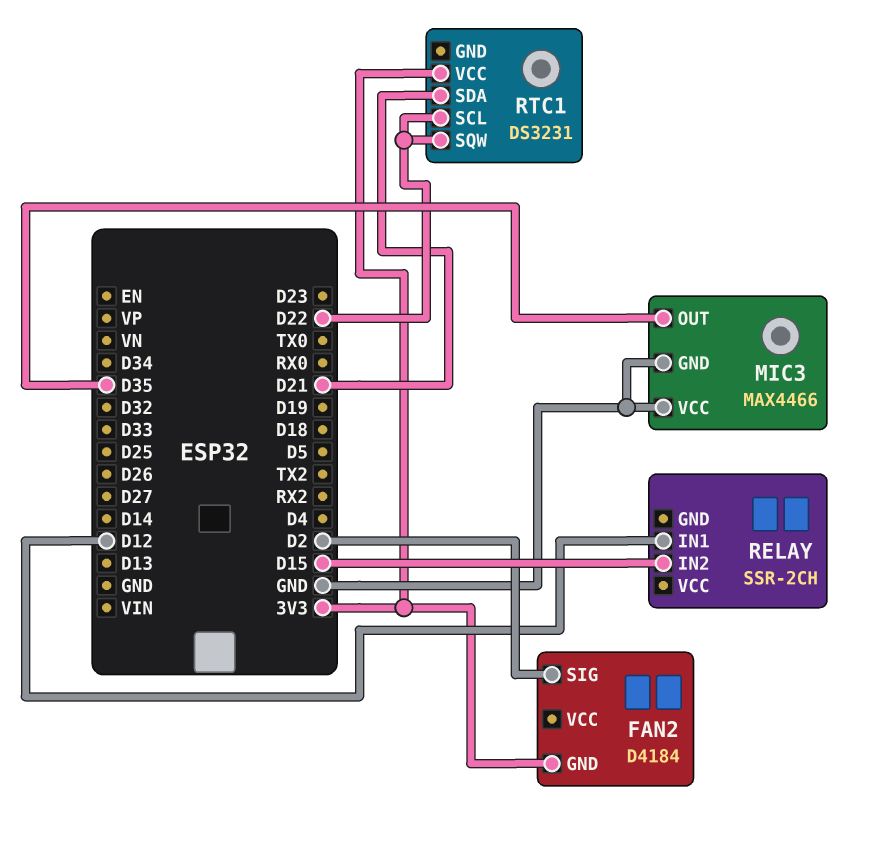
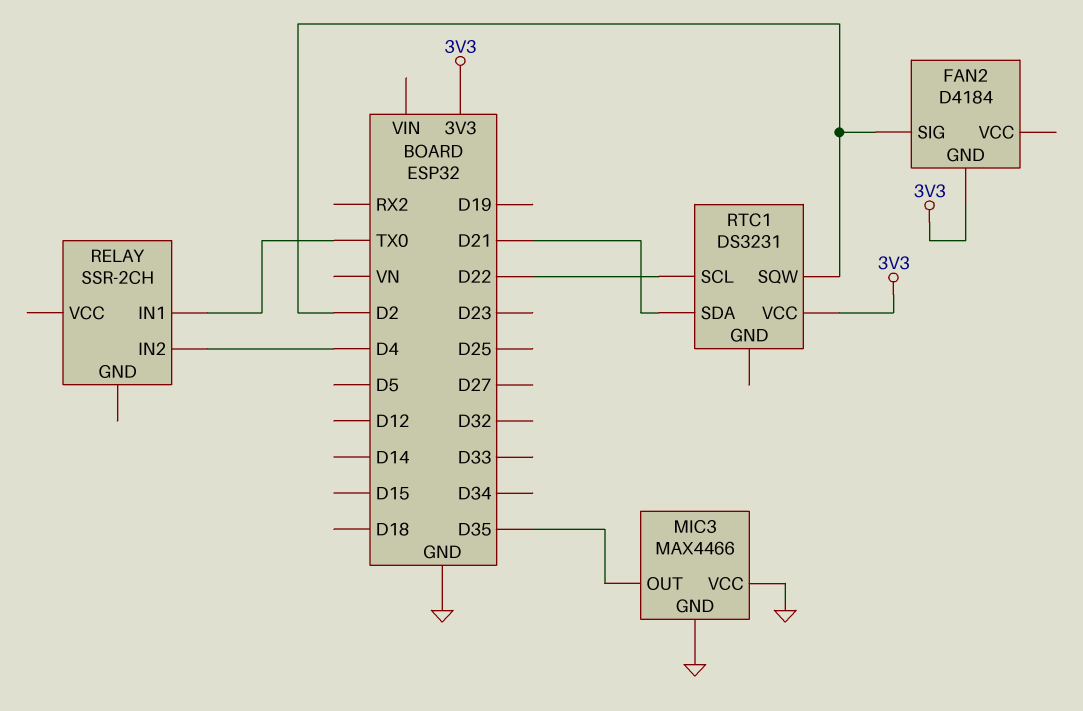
RELAY pin IN1: D12 -> TX0
RELAY pin IN2: D15 -> D4
RTC1 pin SQW: D22 -> D2

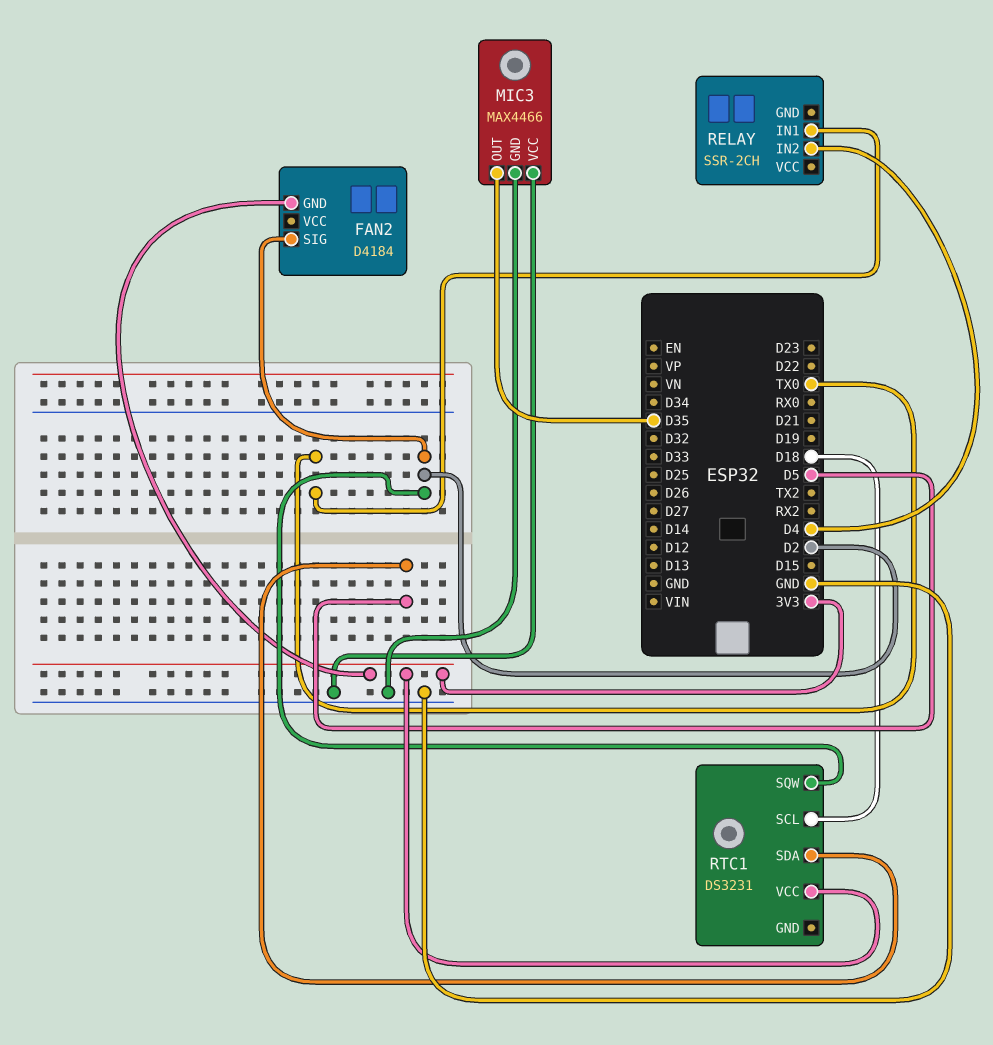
RTC1 pin SCL: D22 -> D18
RTC1 pin SDA: D21 -> D5

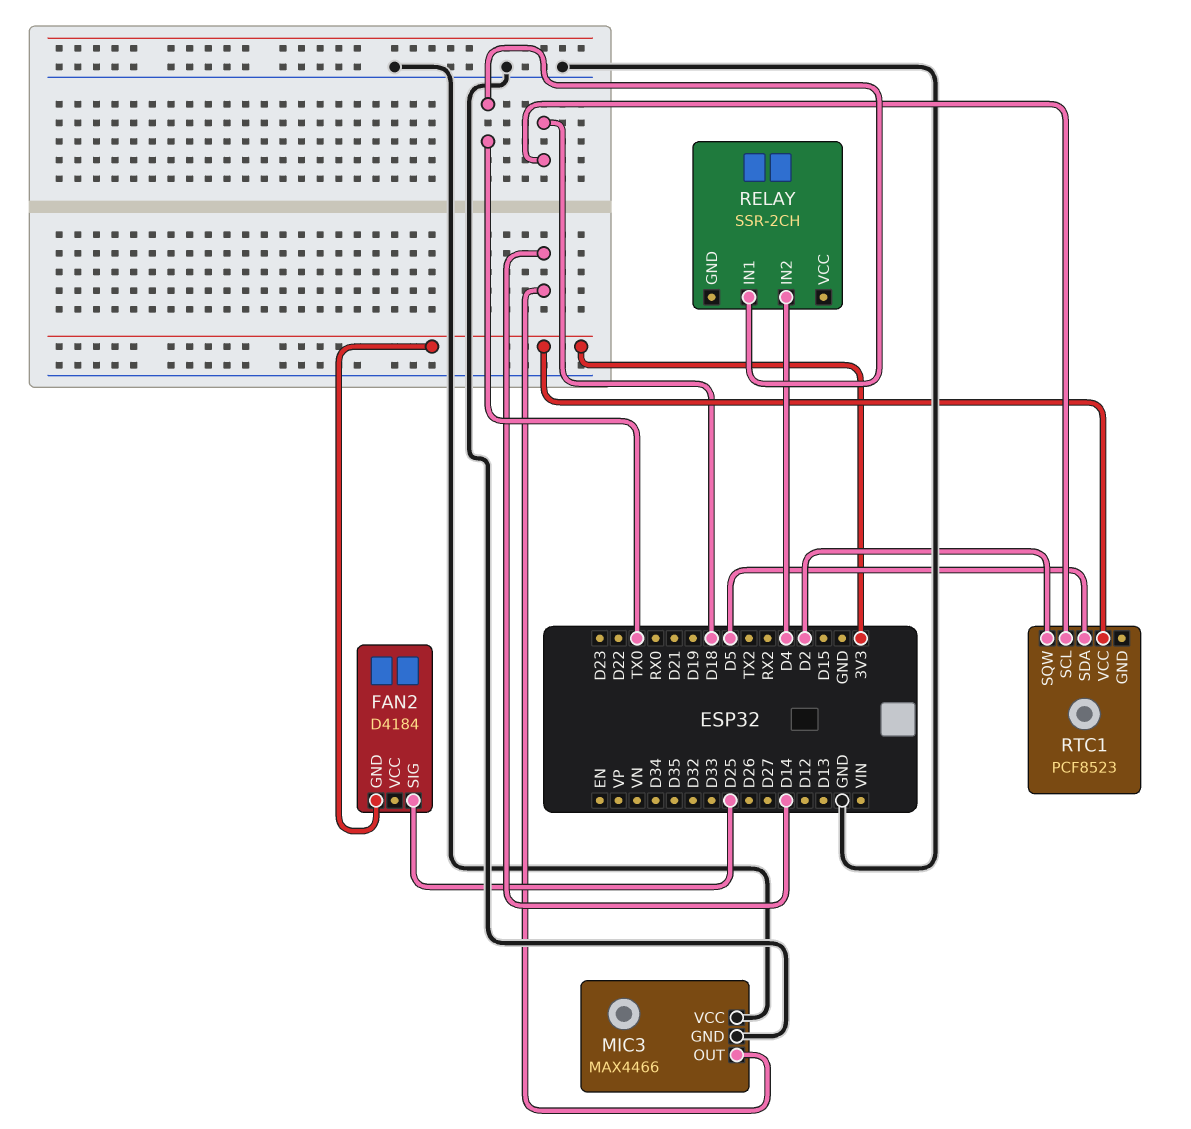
FAN2 pin SIG: D2 -> D25
MIC3 pin OUT: D35 -> D14
RTC1: DS3231 -> PCF8523

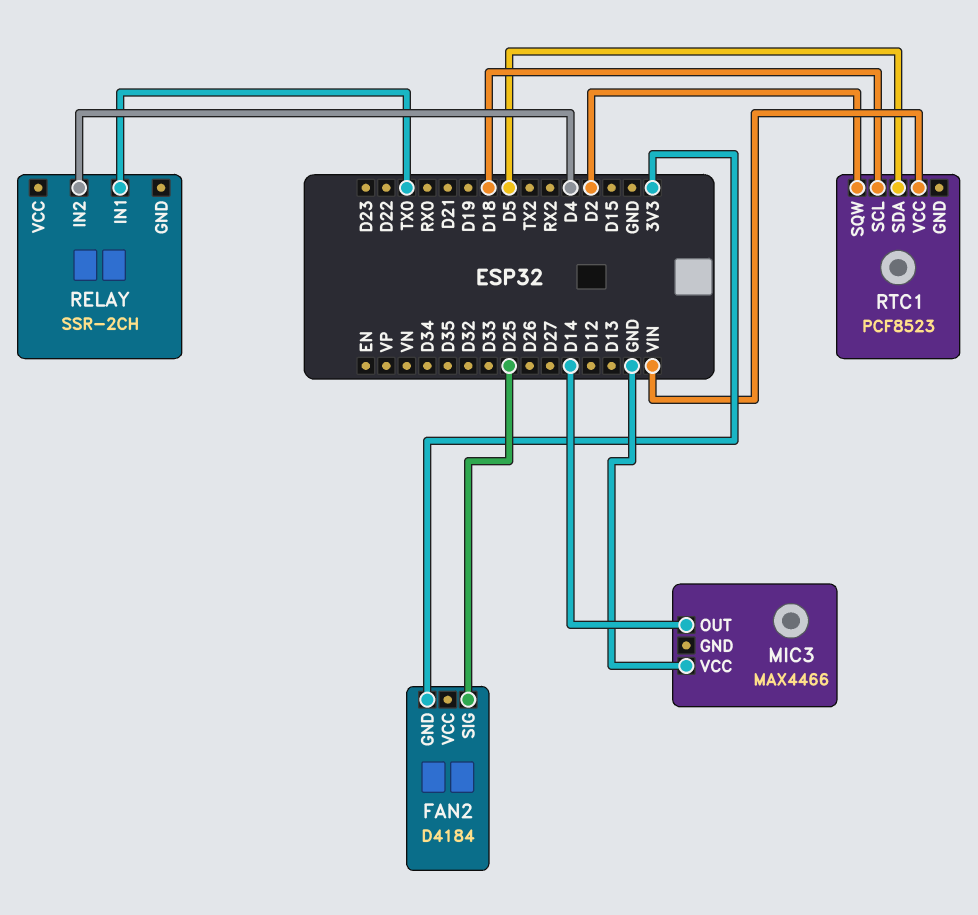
MIC3 pin GND: GND -> none
RTC1 pin VCC: 3V3 -> VIN

